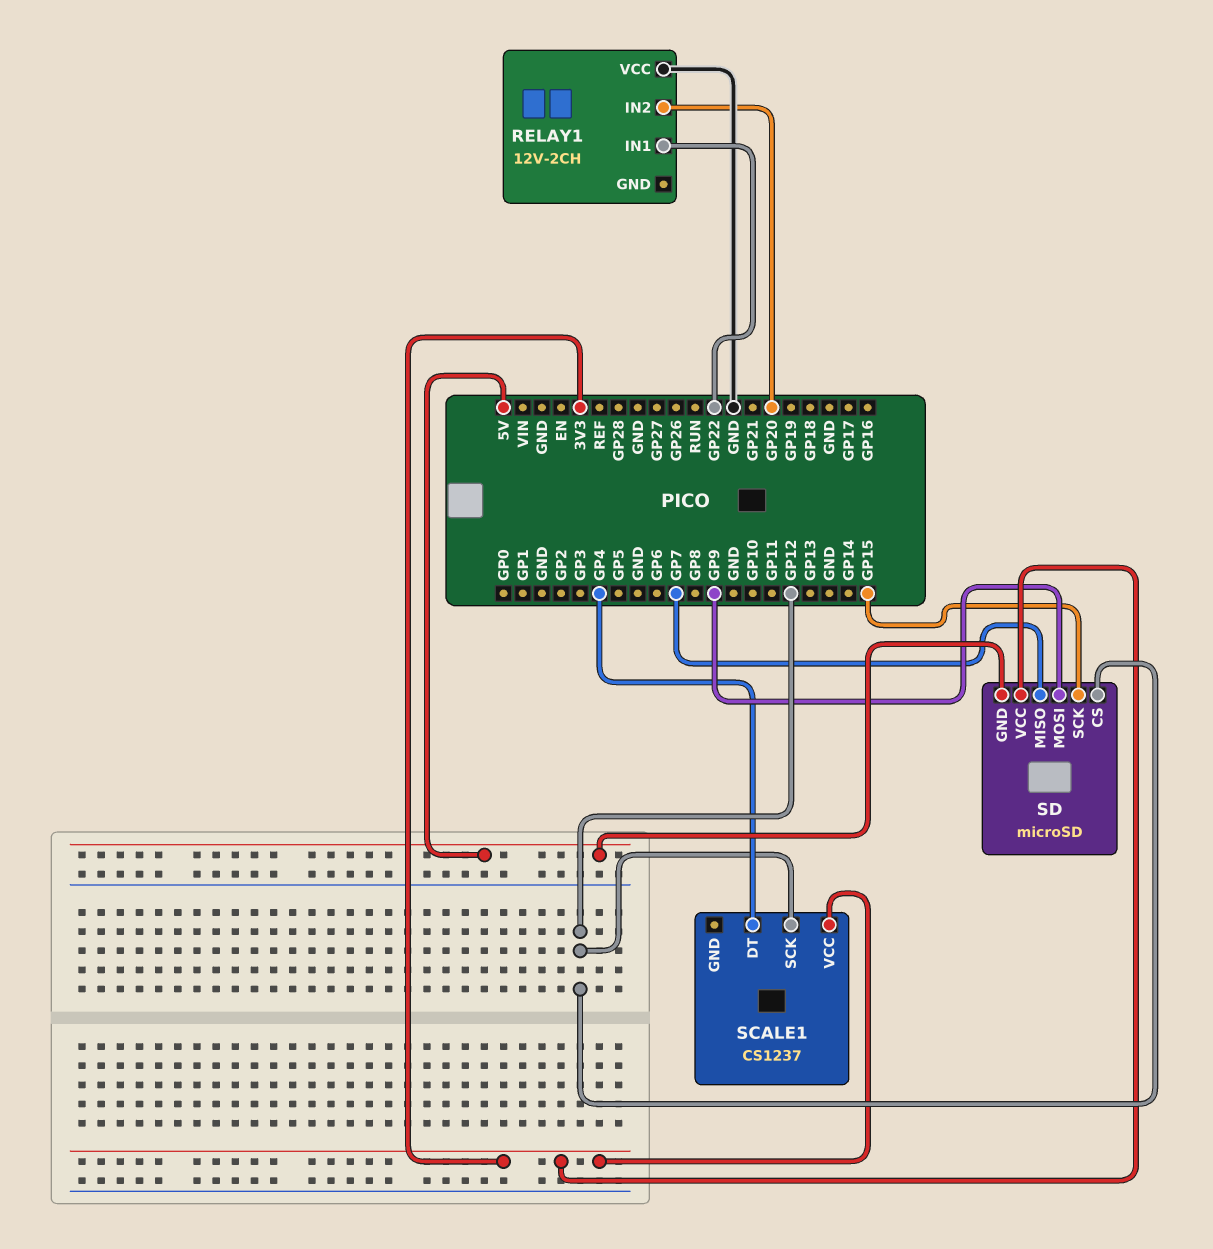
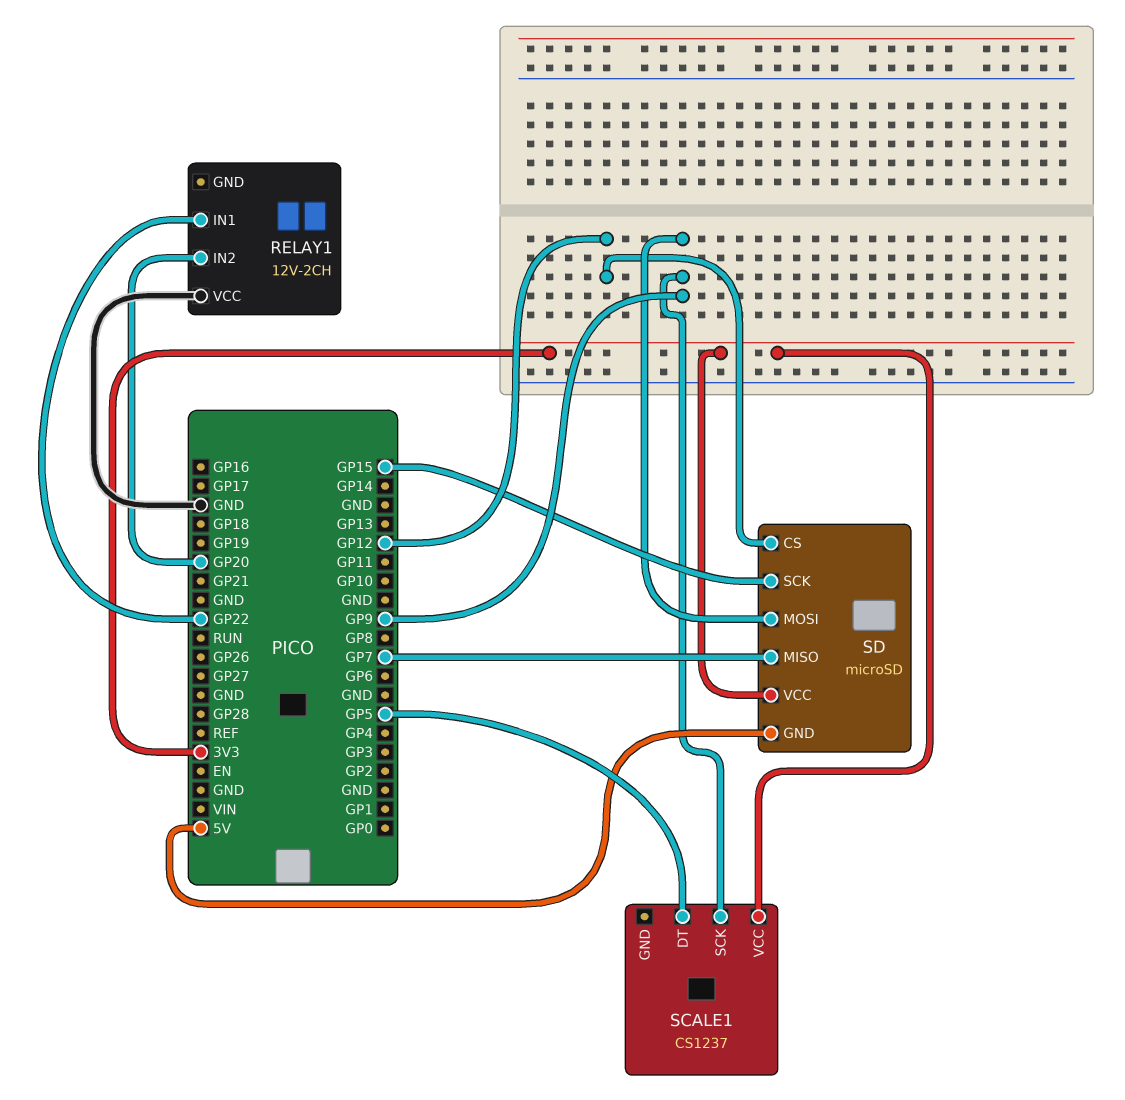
SCALE1 pin DT: GP4 -> GP5
SCALE1 pin SCK: GP12 -> GP9

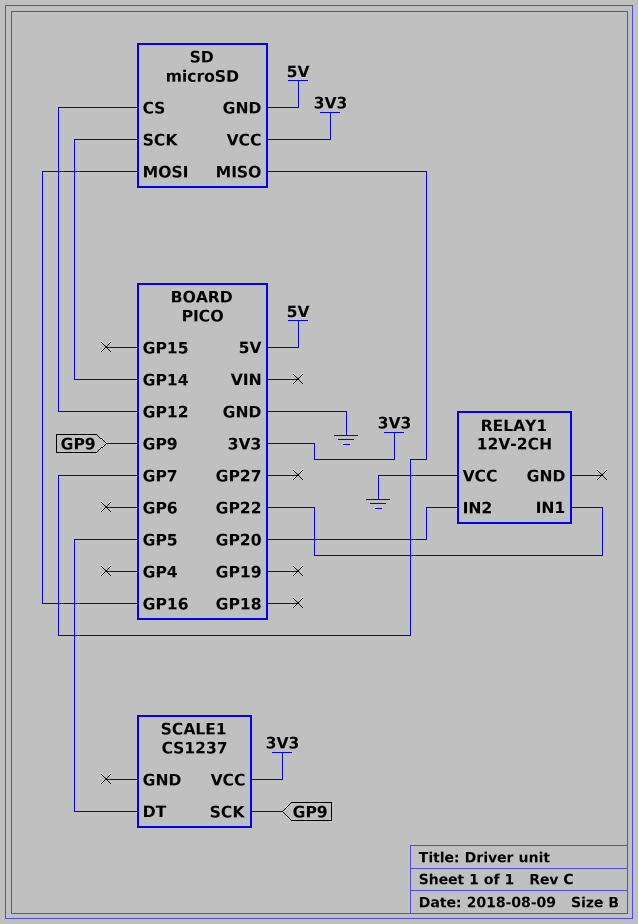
SD pin MOSI: GP9 -> GP16
SD pin SCK: GP15 -> GP14

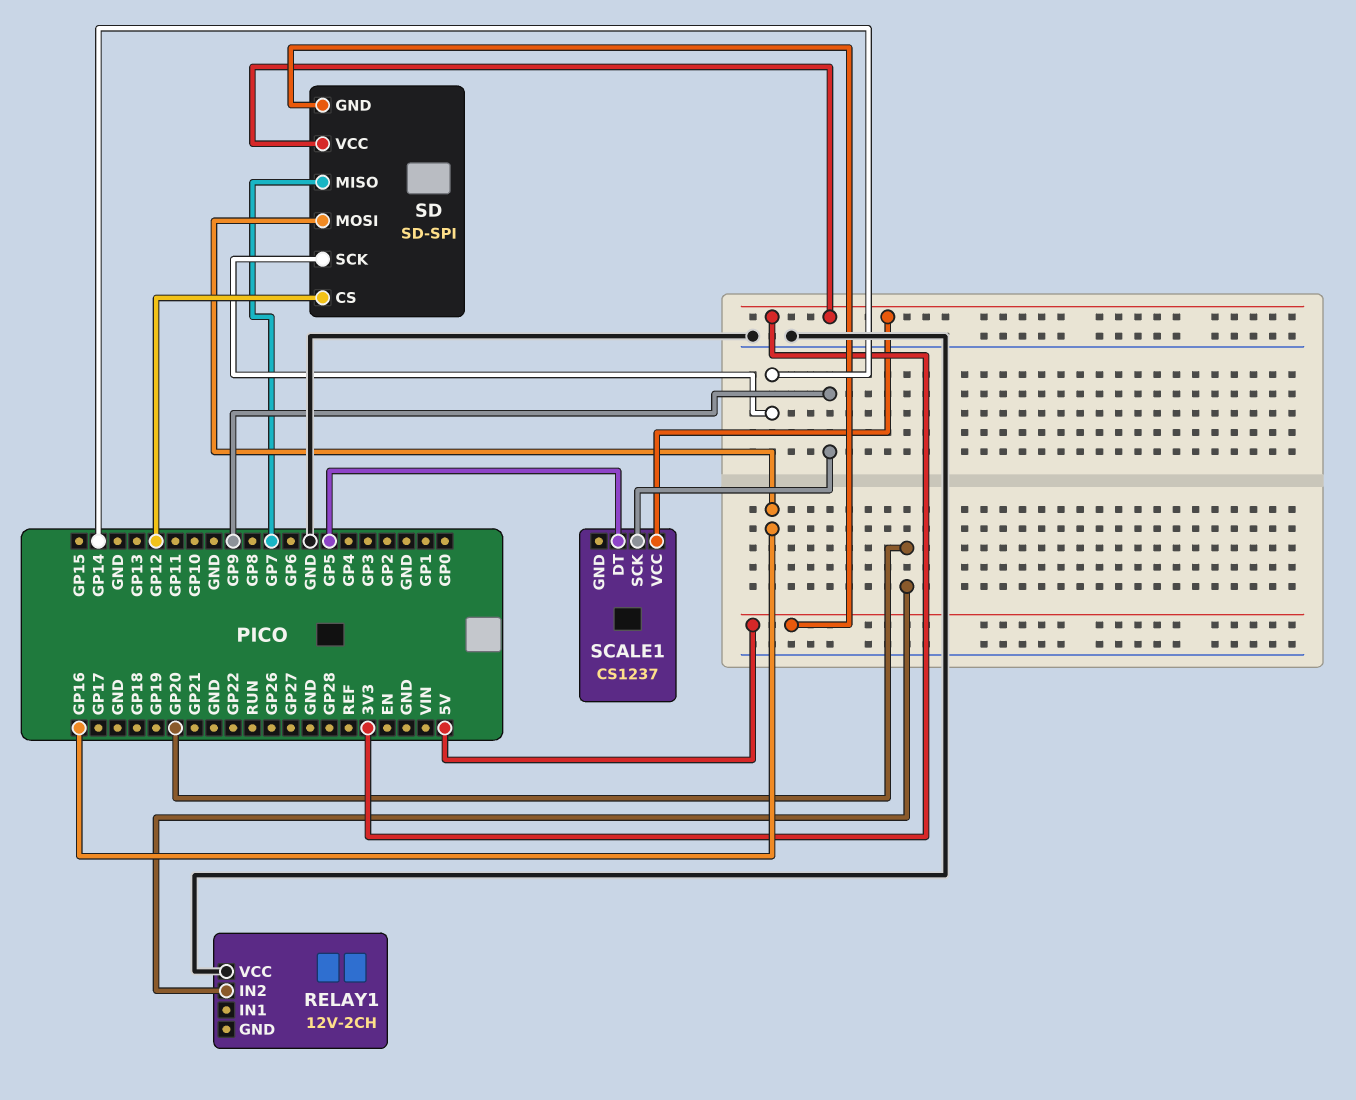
RELAY1 pin IN1: GP22 -> none
SD: microSD -> SD-SPI

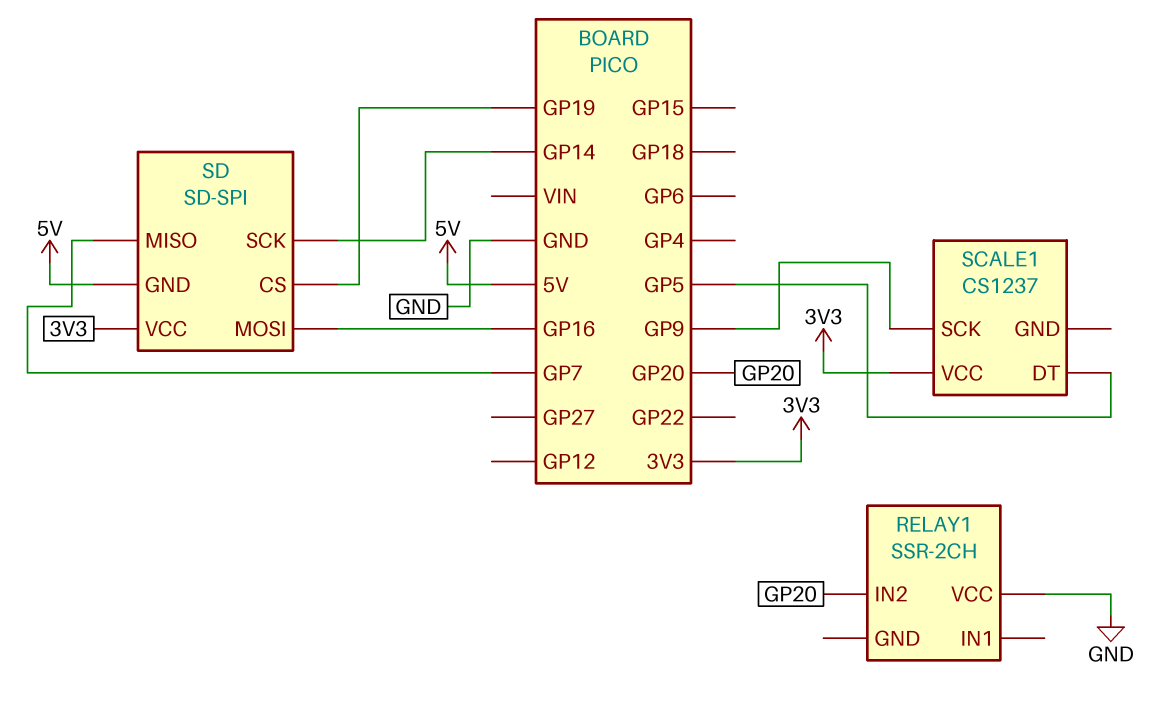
RELAY1: 12V-2CH -> SSR-2CH
SD pin CS: GP12 -> GP19

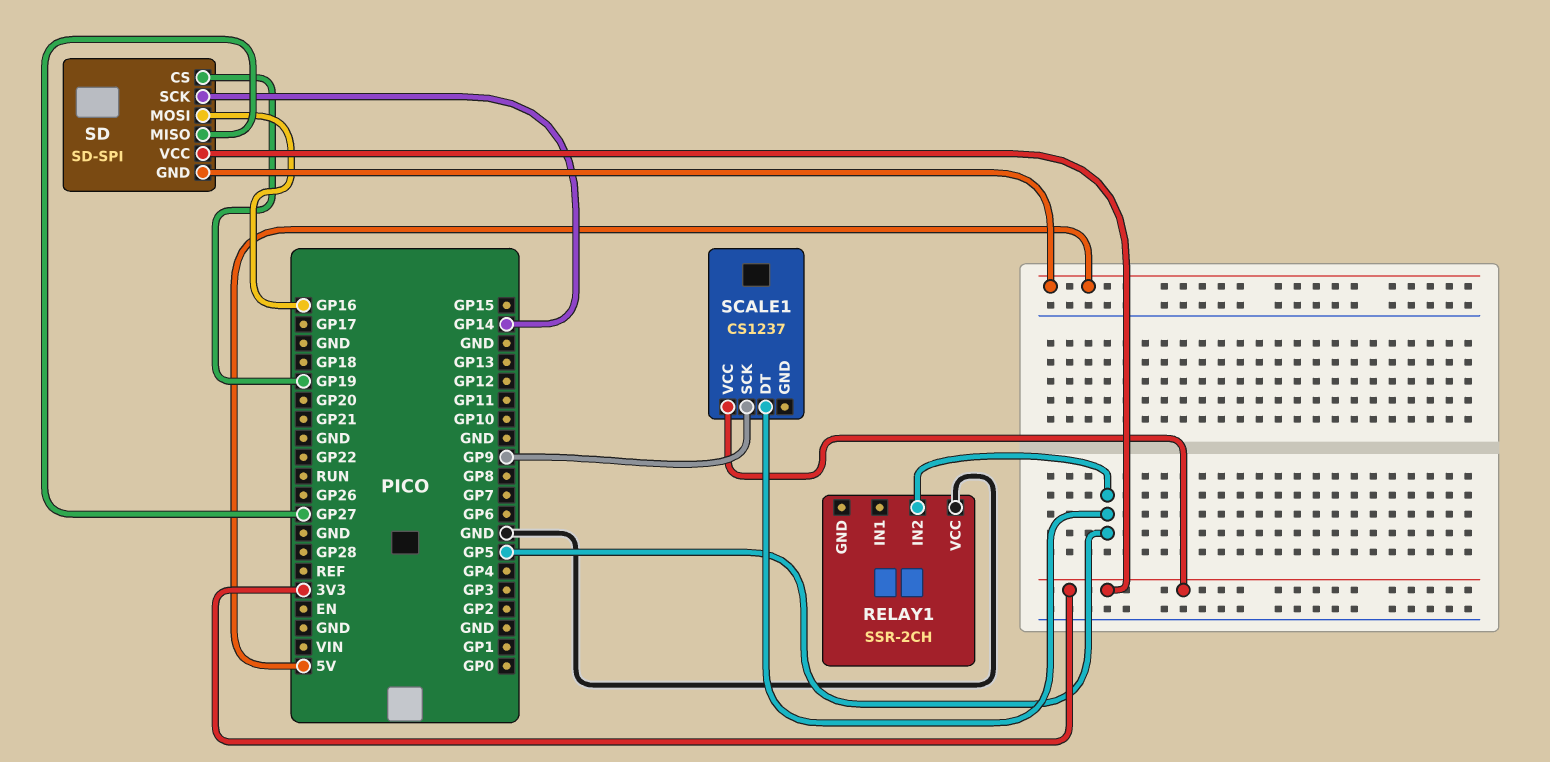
RELAY1 pin IN2: GP20 -> GP5
SD pin MISO: GP7 -> GP27

